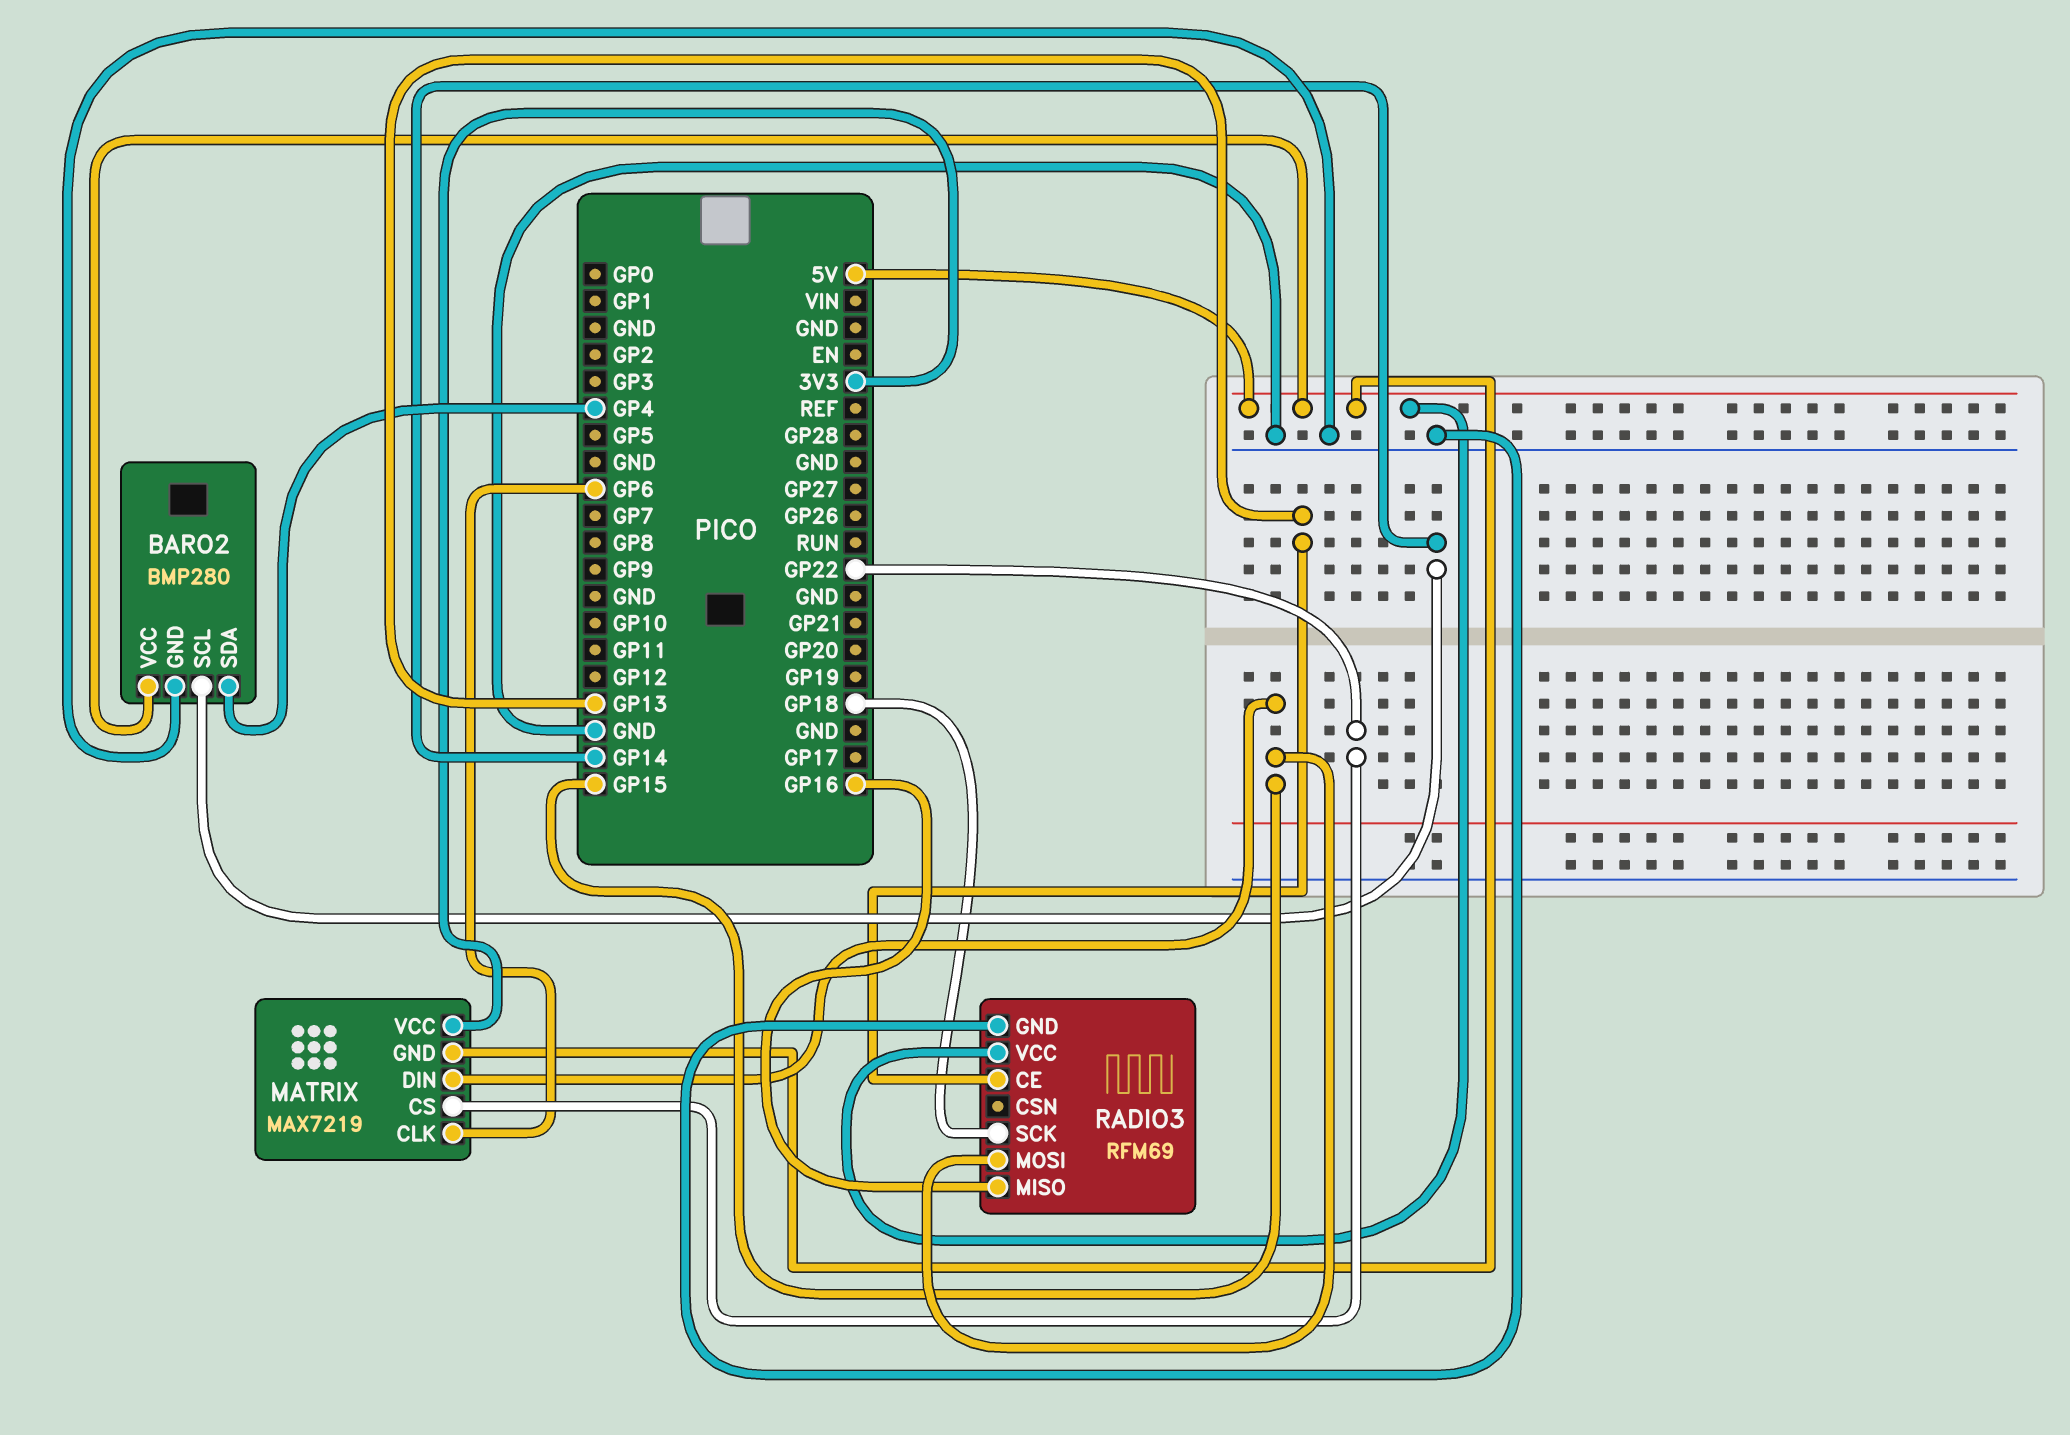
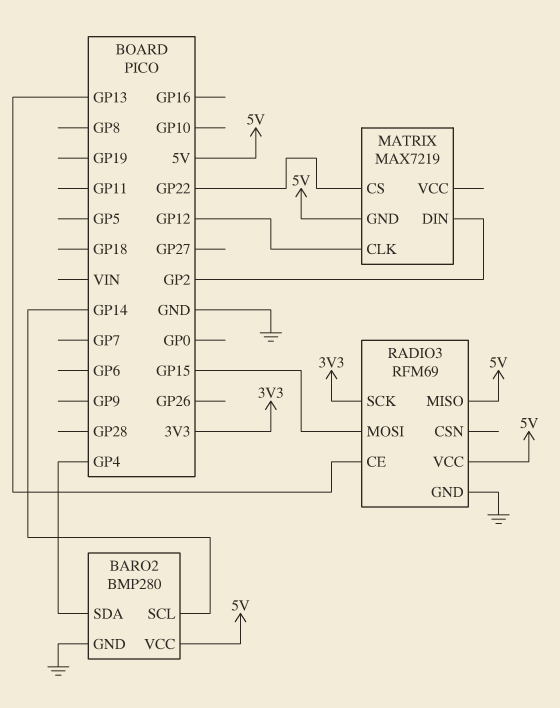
MATRIX pin CLK: GP6 -> GP12
MATRIX pin DIN: GP15 -> GP2
MATRIX pin VCC: 3V3 -> none
RADIO3 pin MISO: GP16 -> 5V
RADIO3 pin SCK: GP18 -> 3V3

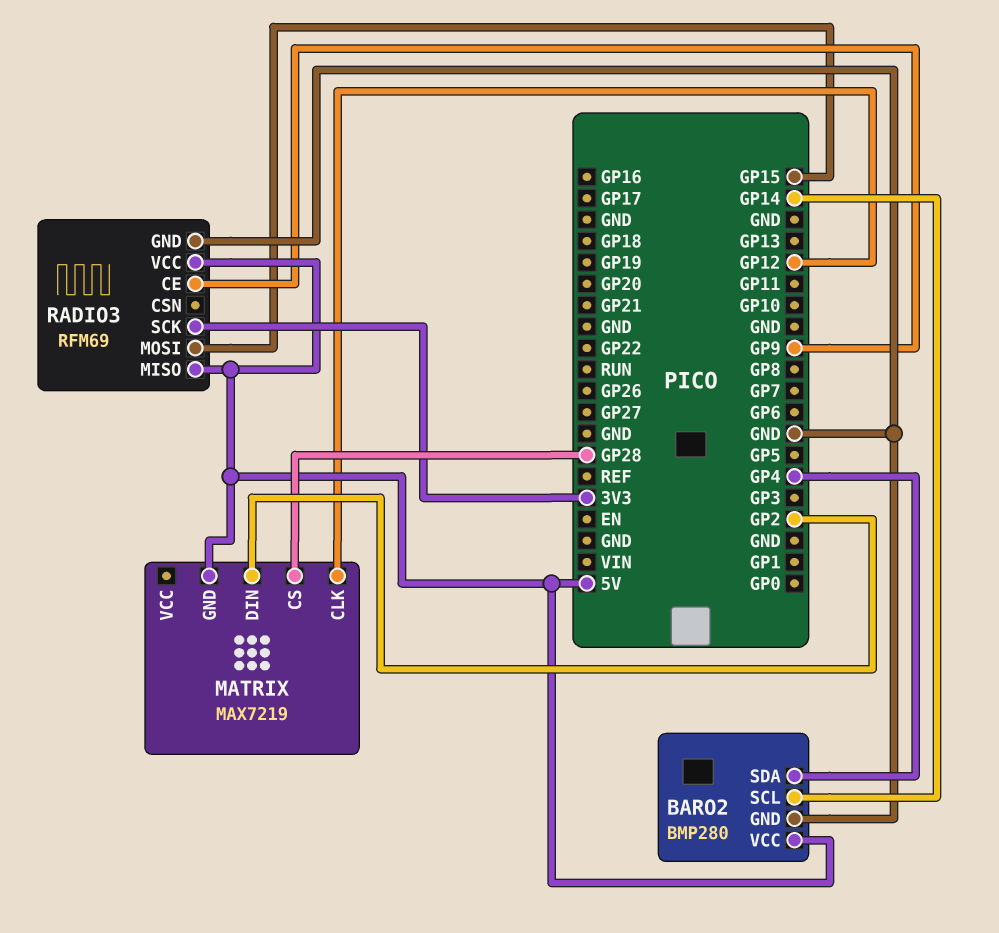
MATRIX pin CS: GP22 -> GP28
RADIO3 pin CE: GP13 -> GP9

